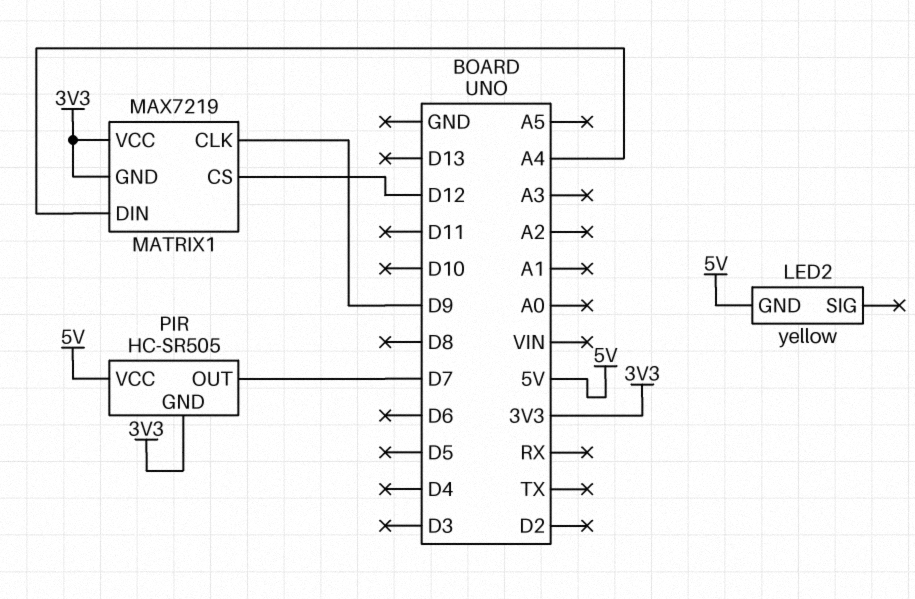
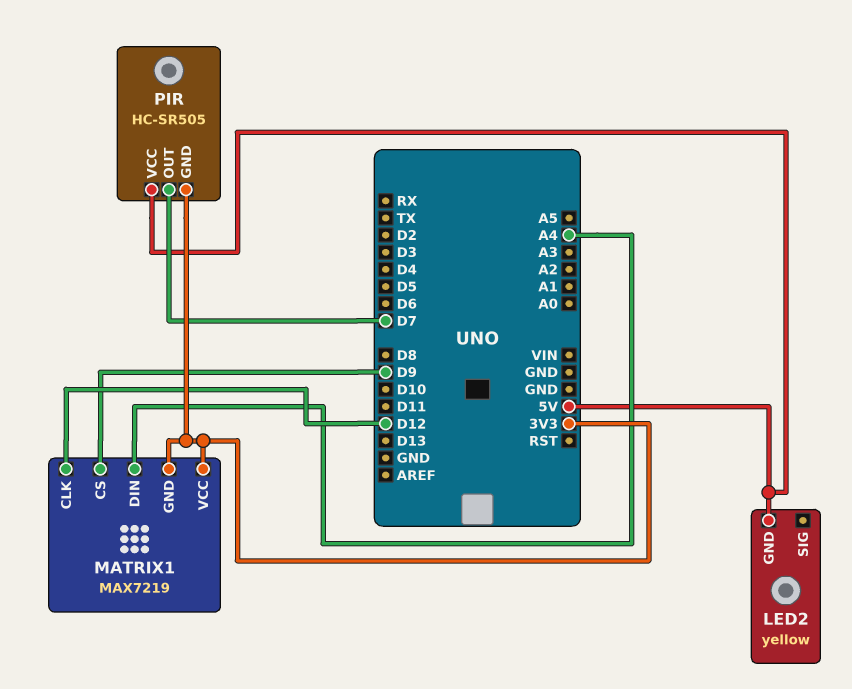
MATRIX1 pin CLK: D9 -> D12
MATRIX1 pin CS: D12 -> D9

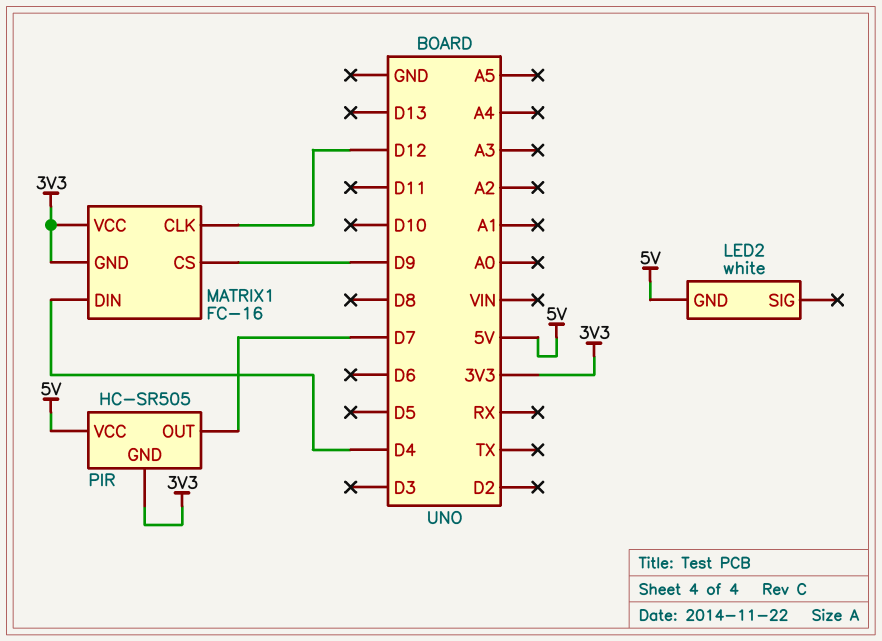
LED2: yellow -> white
MATRIX1: MAX7219 -> FC-16
MATRIX1 pin DIN: A4 -> D4

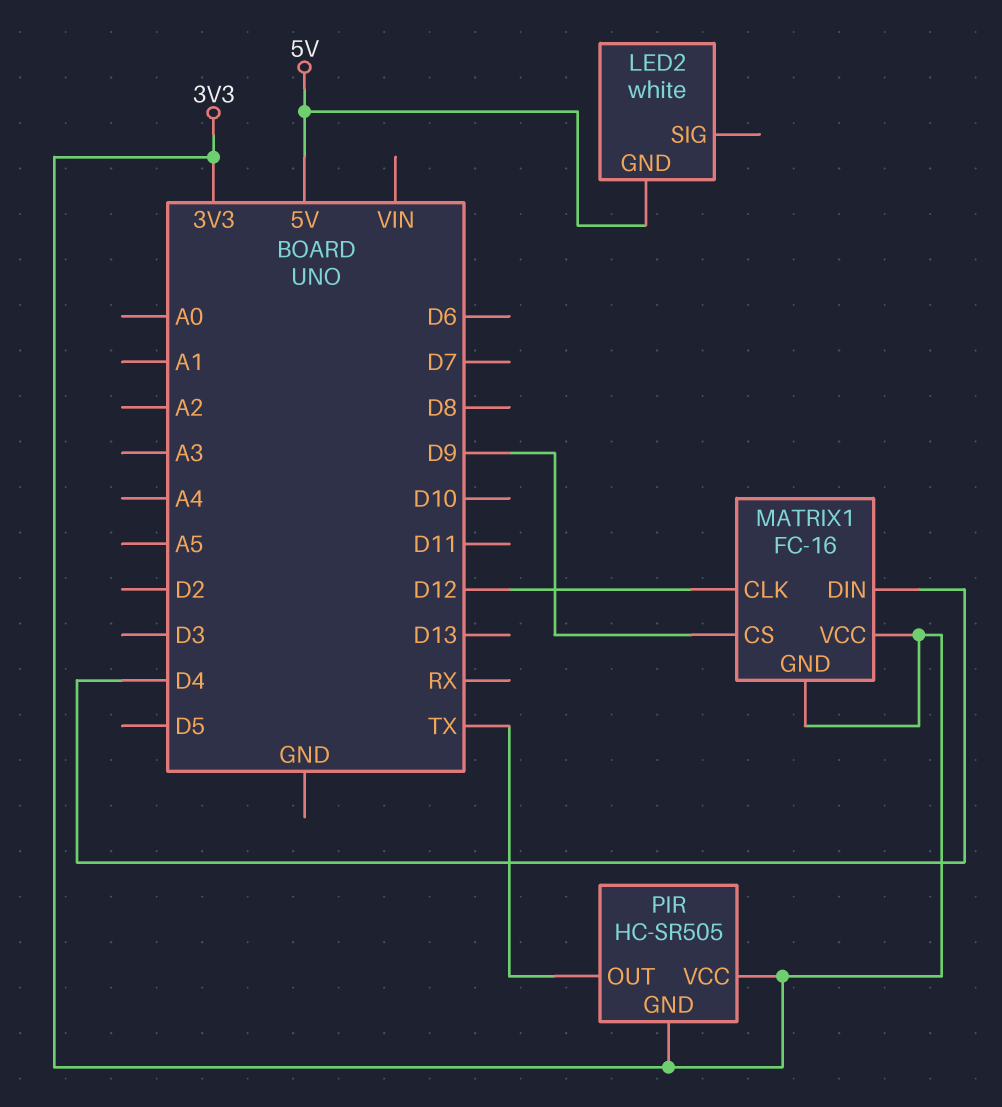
PIR pin OUT: D7 -> TX
PIR pin VCC: 5V -> 3V3

